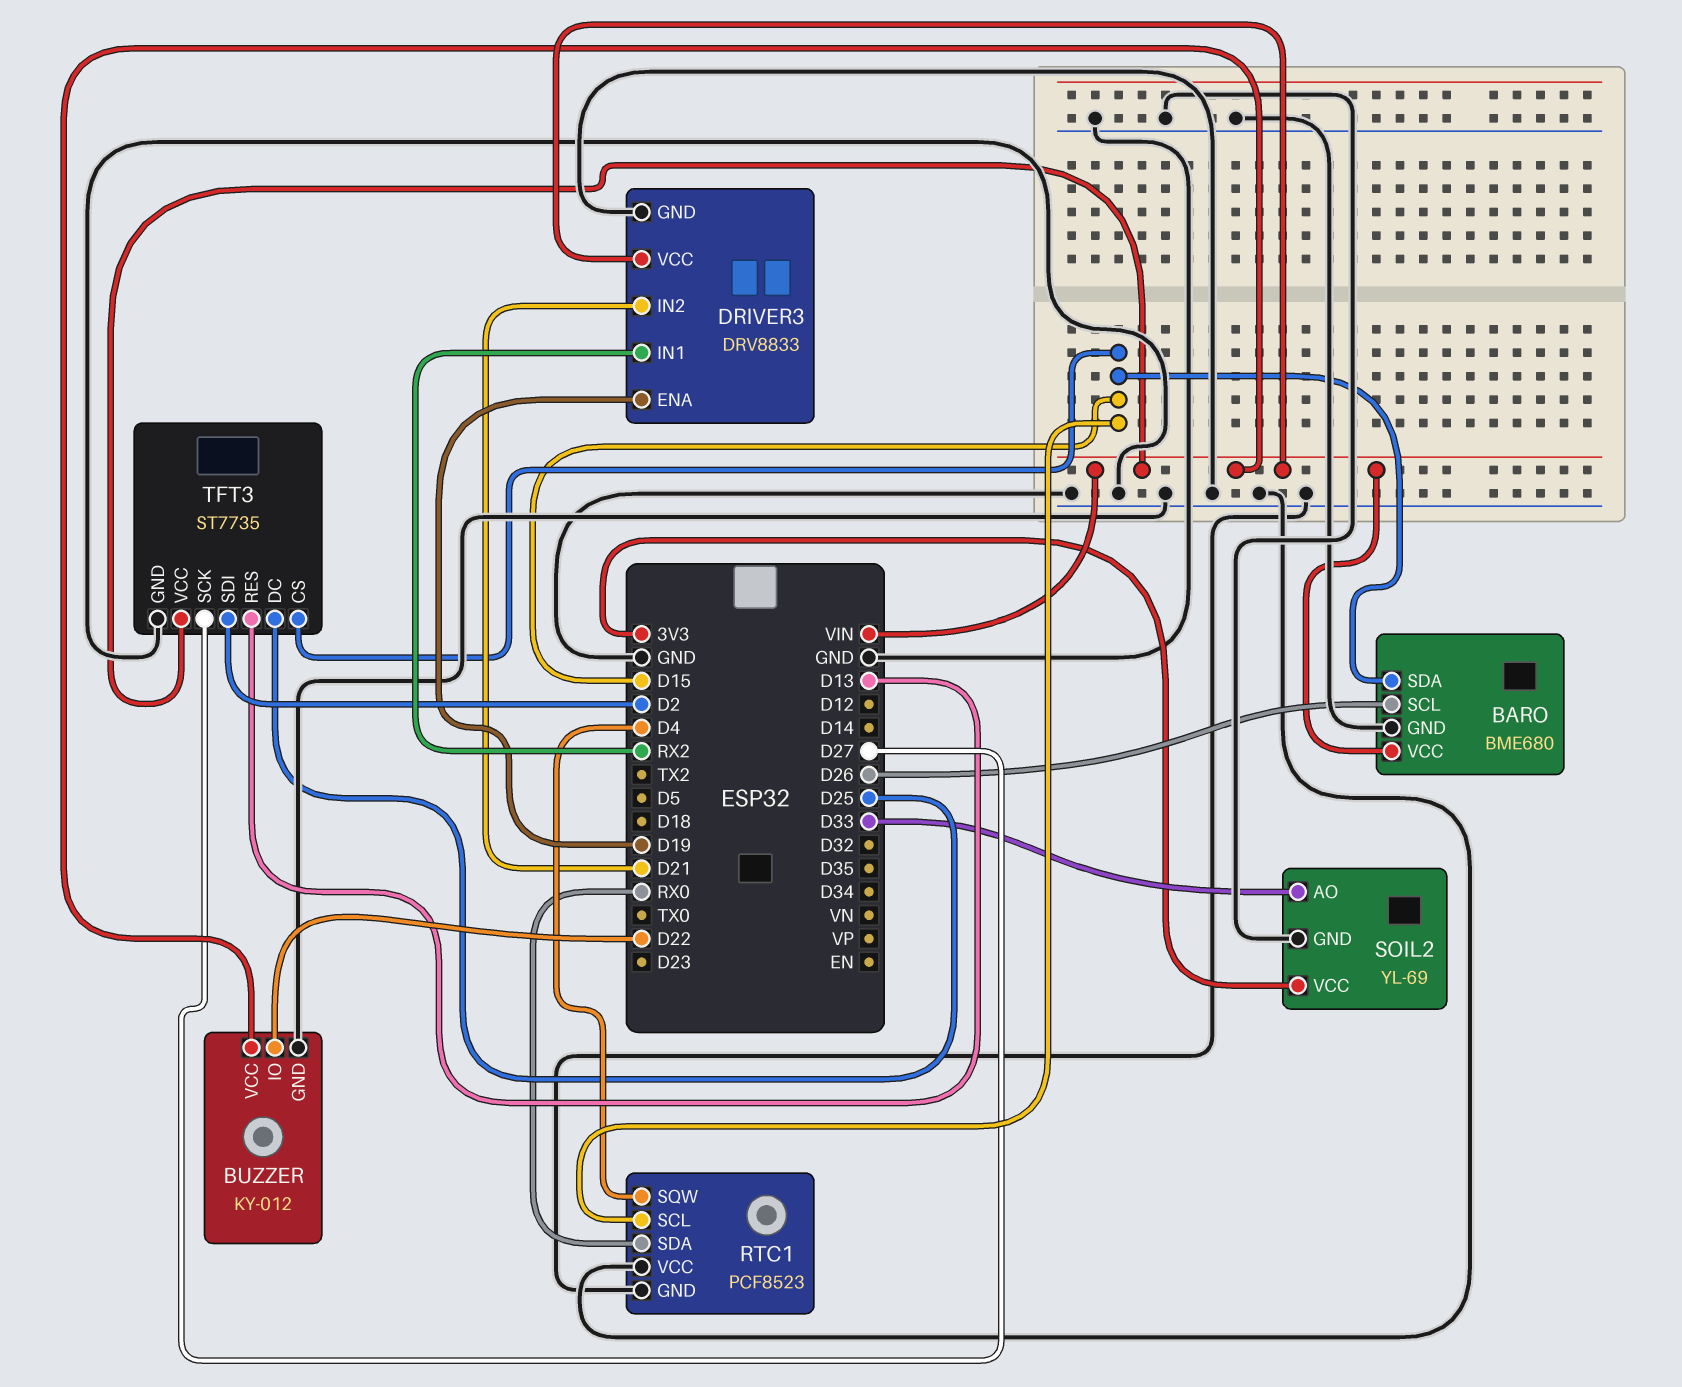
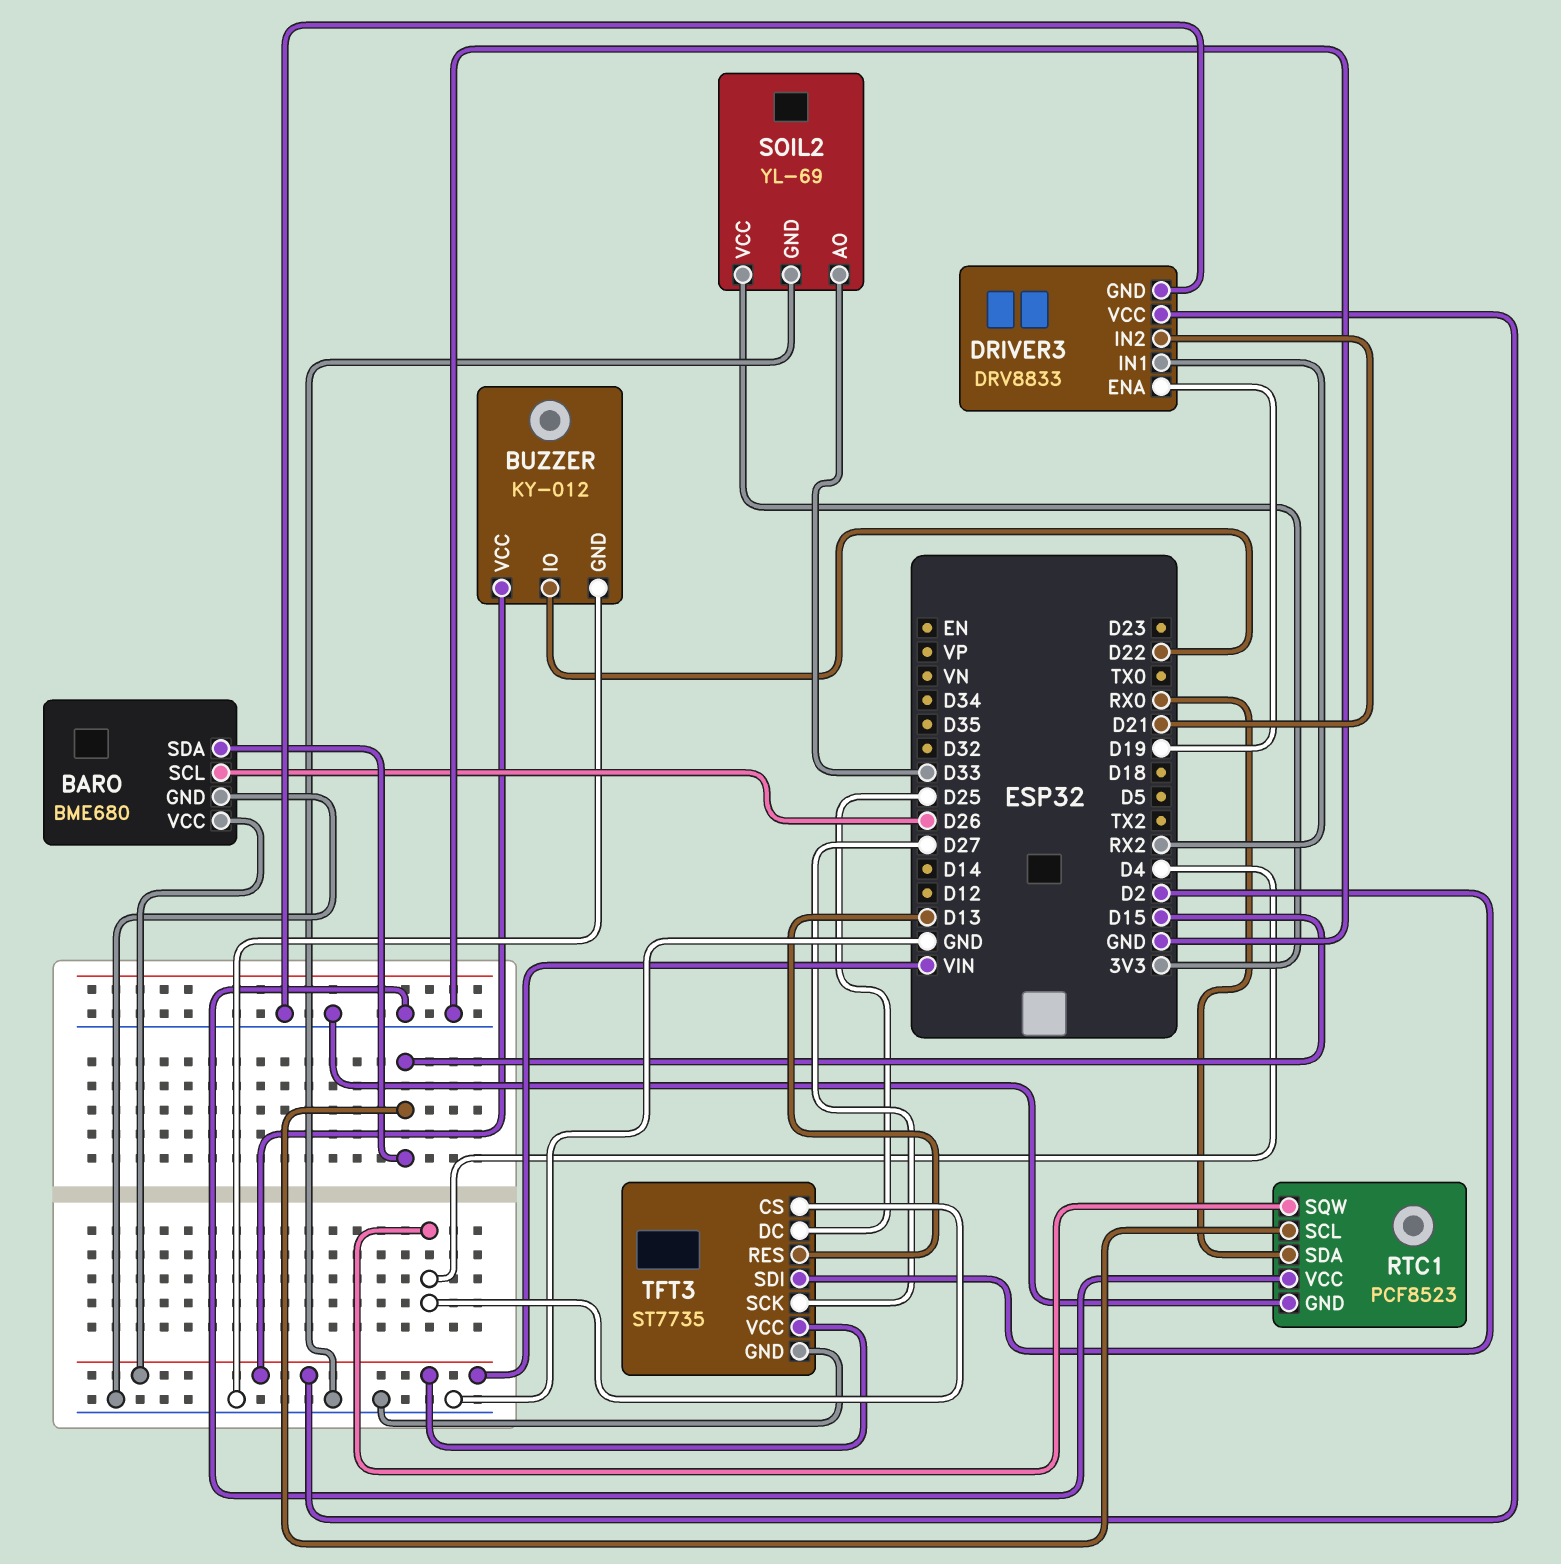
TFT3 pin CS: D15 -> D4

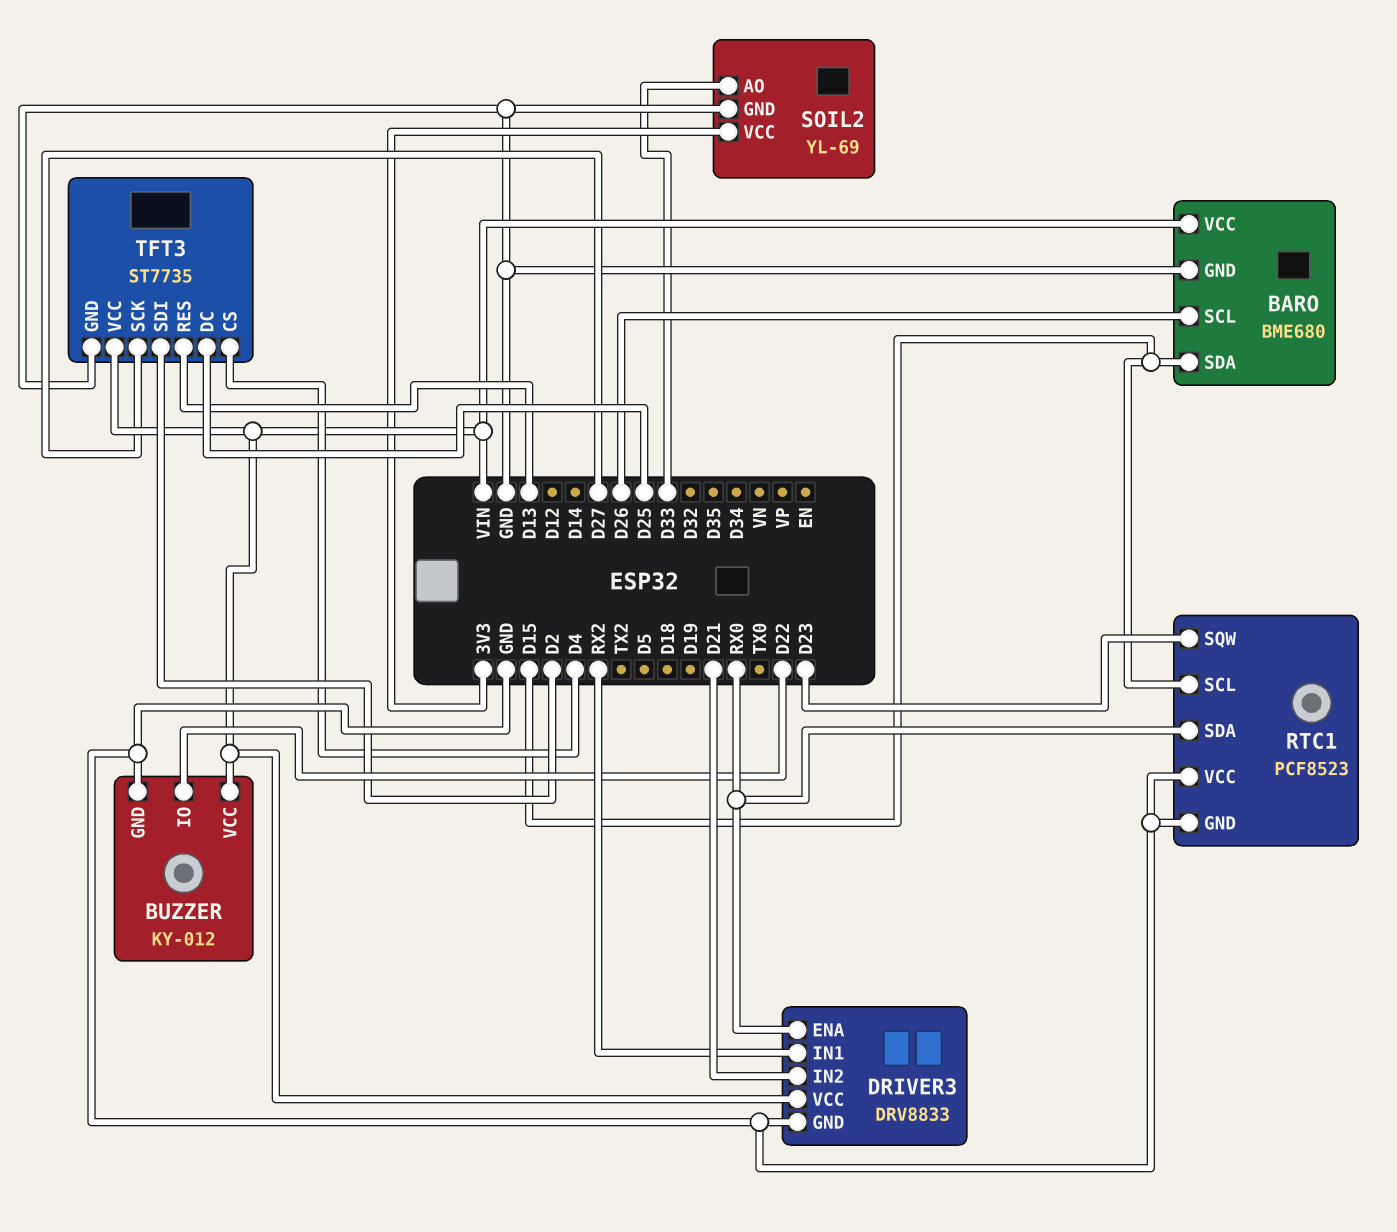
DRIVER3 pin ENA: D19 -> RX0
RTC1 pin SQW: D4 -> D23

